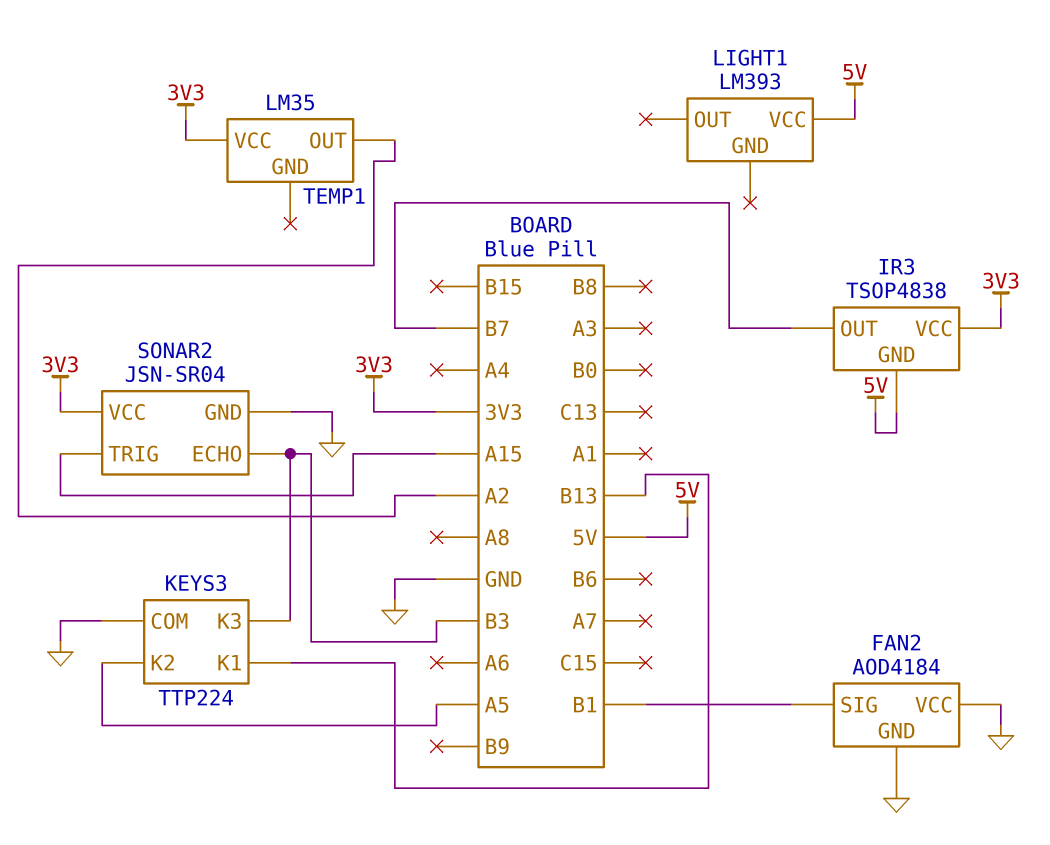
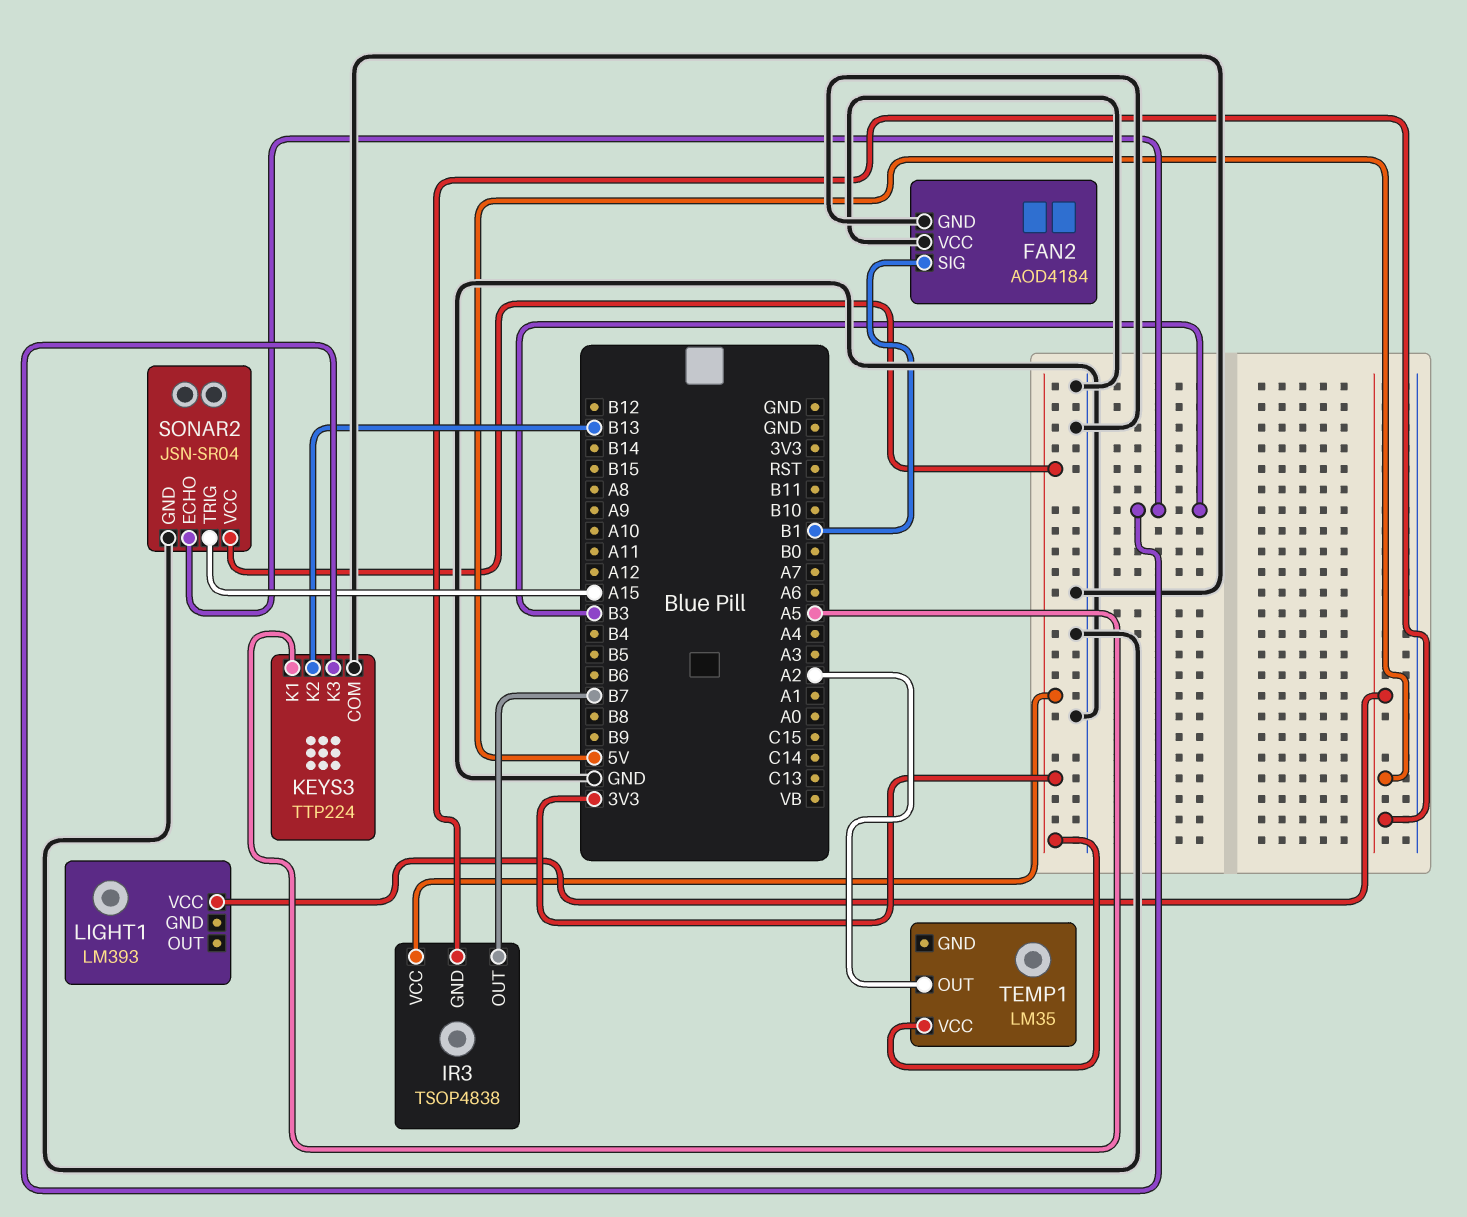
KEYS3 pin K1: B13 -> A5
KEYS3 pin K2: A5 -> B13

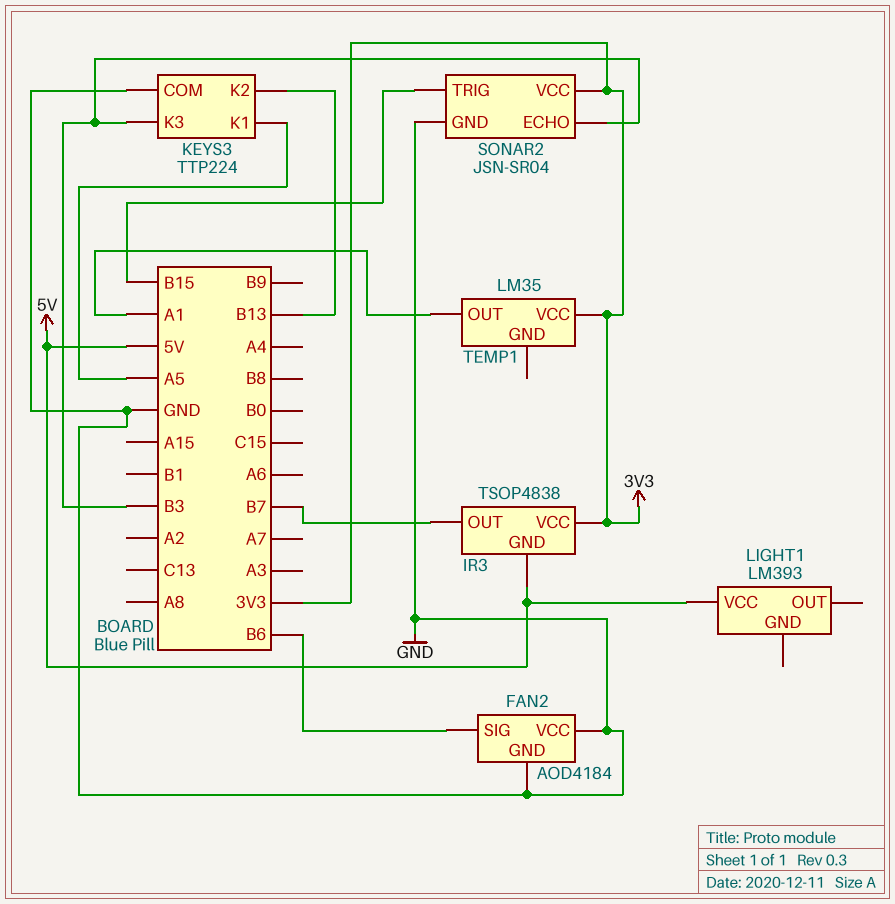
FAN2 pin SIG: B1 -> B6
SONAR2 pin TRIG: A15 -> B15
TEMP1 pin OUT: A2 -> A1

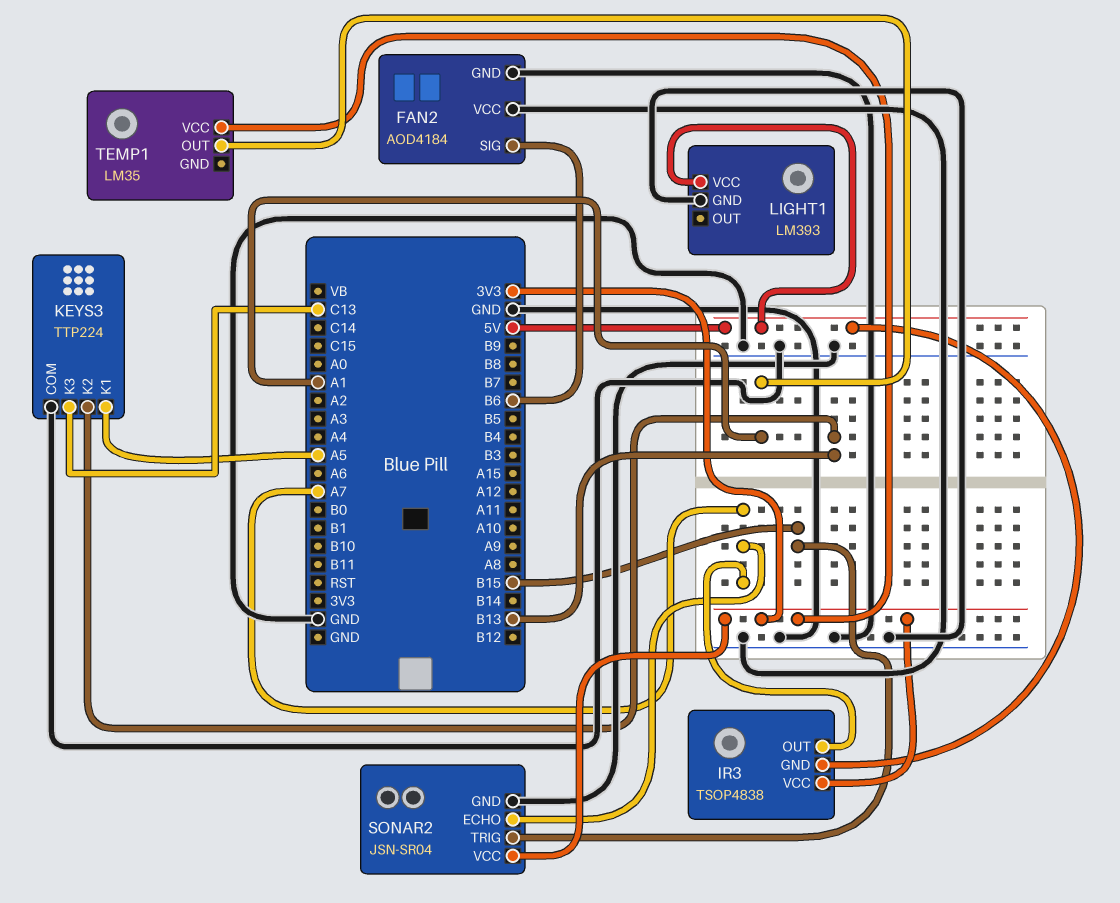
IR3 pin OUT: B7 -> A7
KEYS3 pin K3: B3 -> C13
LIGHT1 pin GND: none -> GND
SONAR2 pin ECHO: B3 -> A7

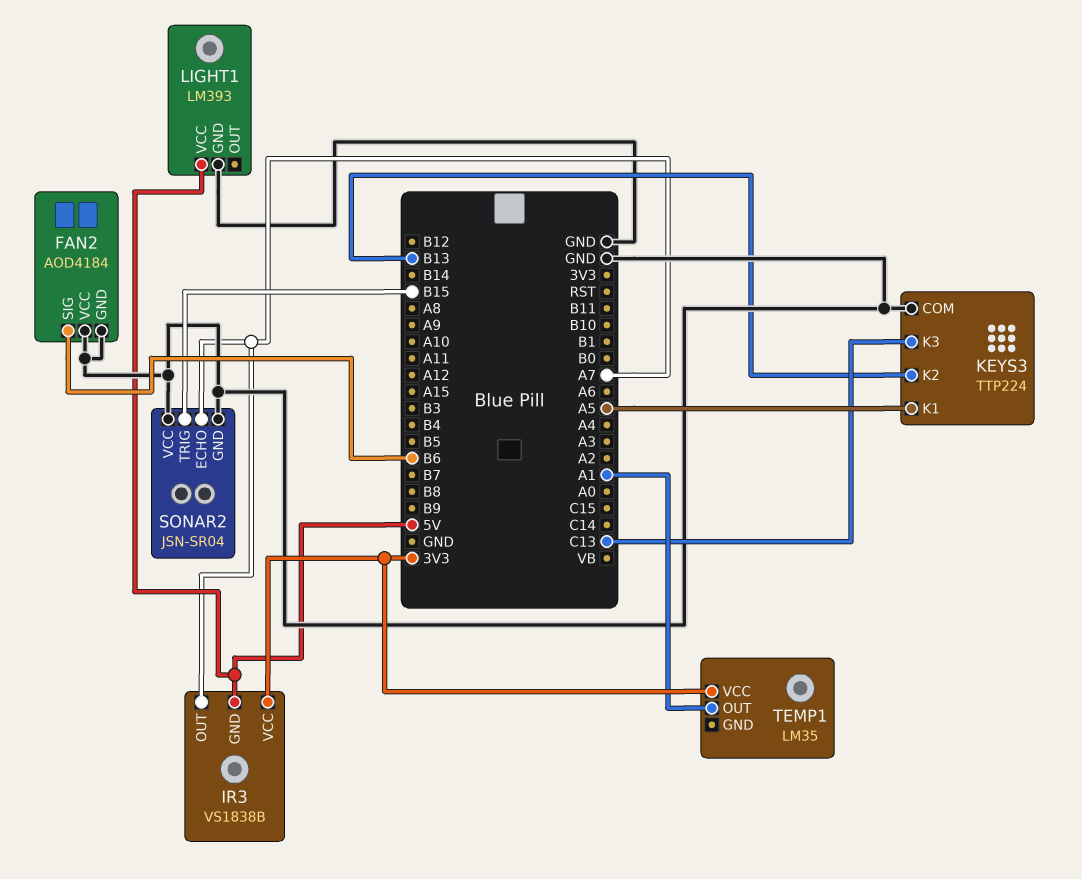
IR3: TSOP4838 -> VS1838B
SONAR2 pin VCC: 3V3 -> GND

